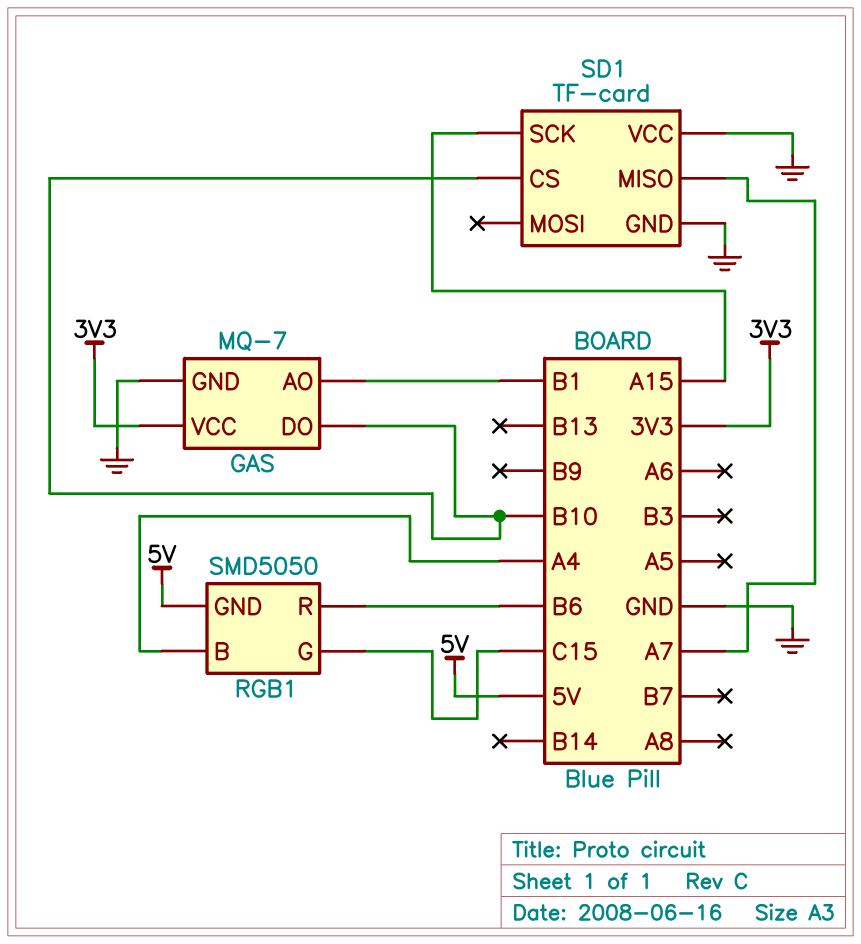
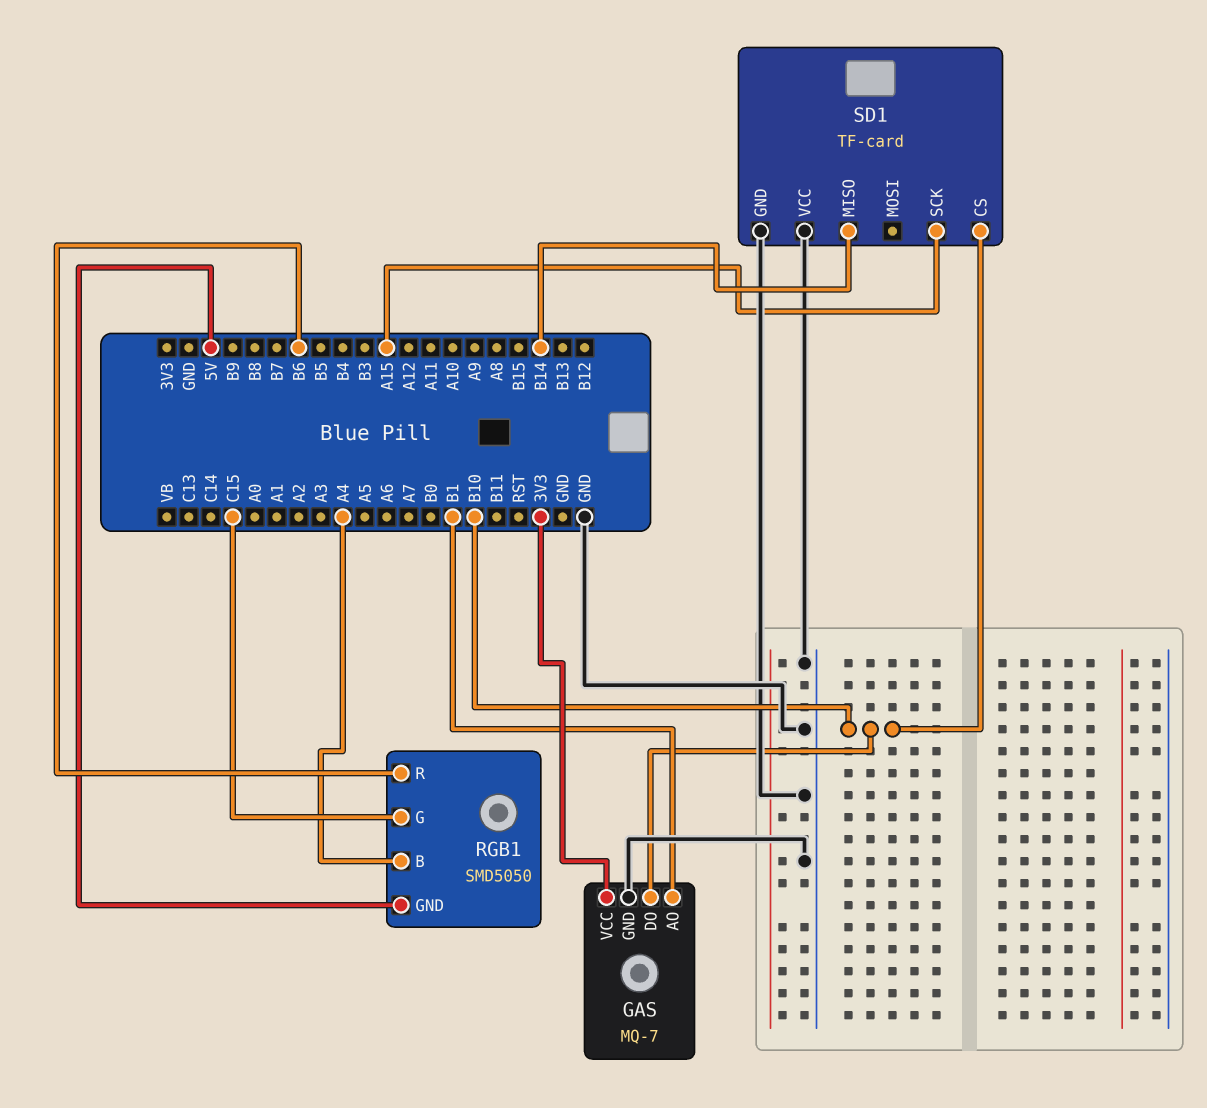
SD1 pin MISO: A7 -> B14

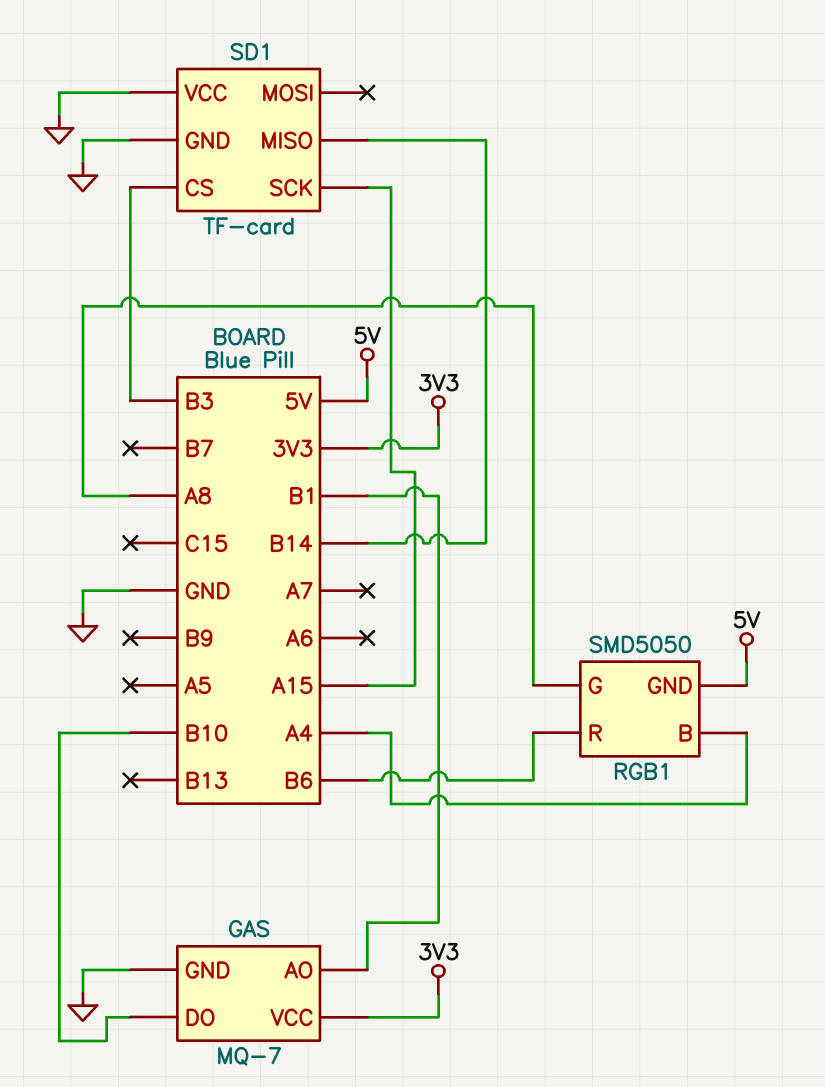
RGB1 pin G: C15 -> A8
SD1 pin CS: B10 -> B3

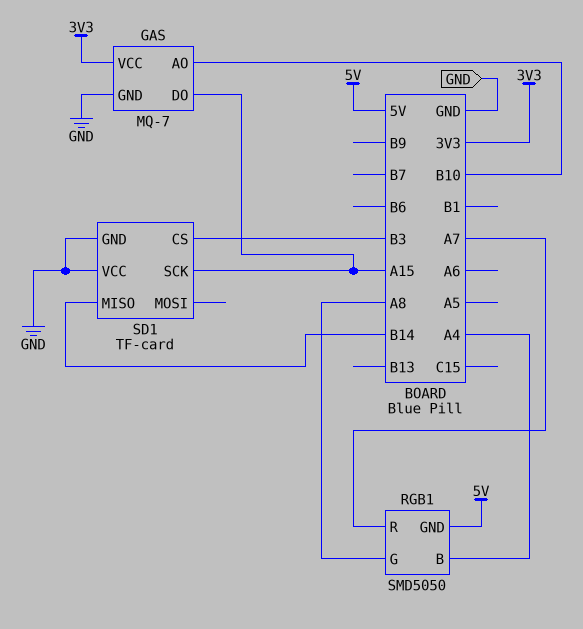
GAS pin AO: B1 -> B10
GAS pin DO: B10 -> A15
RGB1 pin R: B6 -> A7

